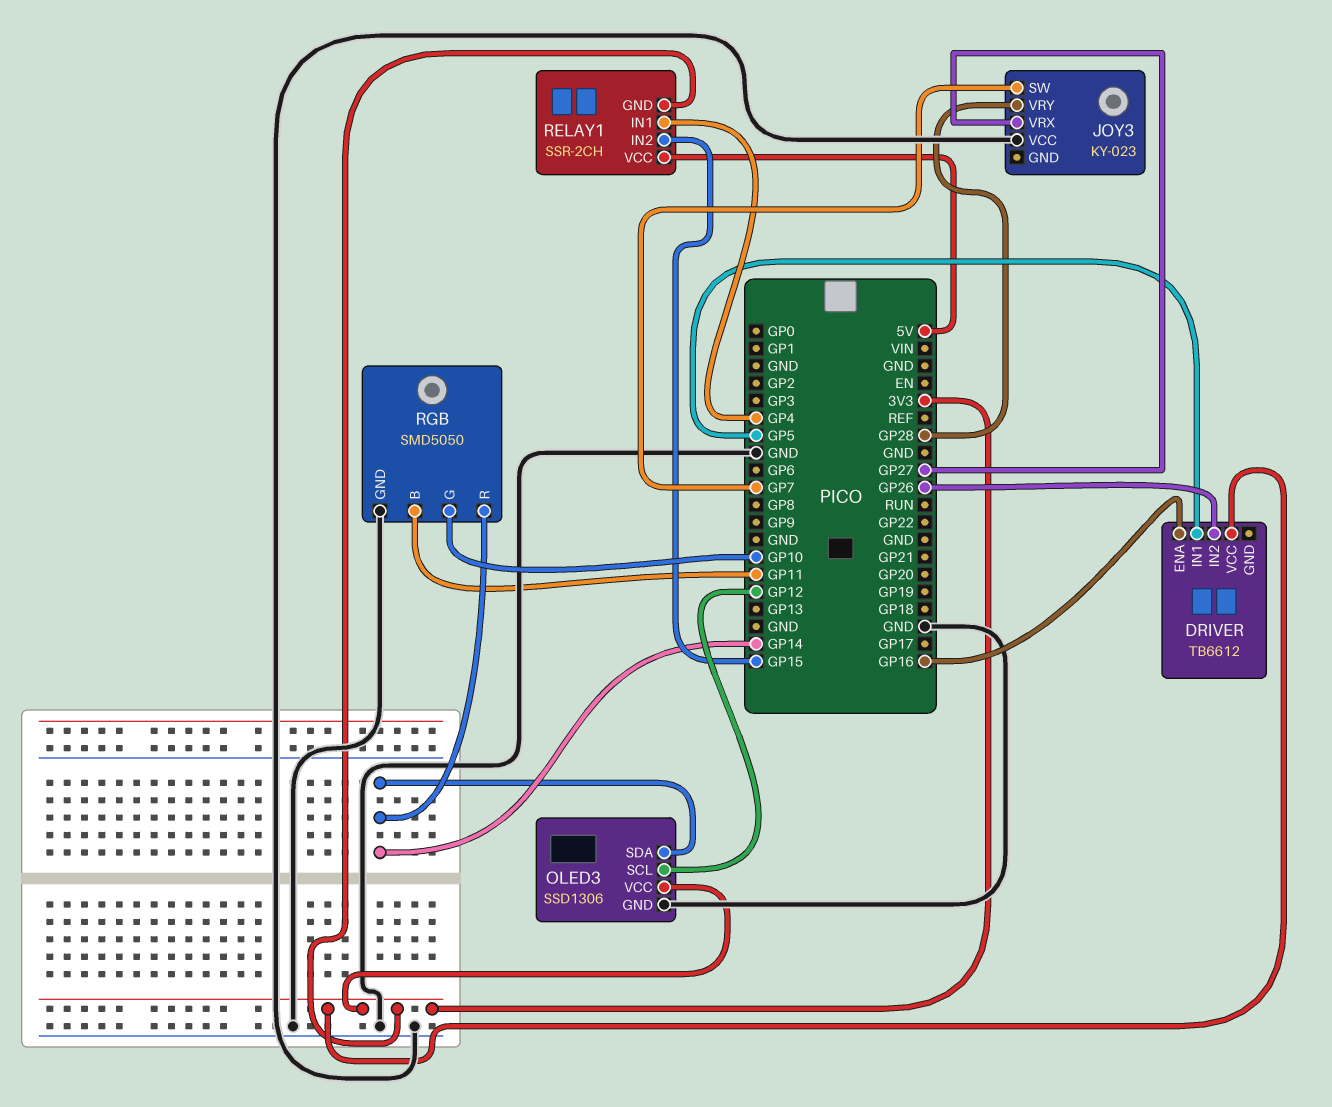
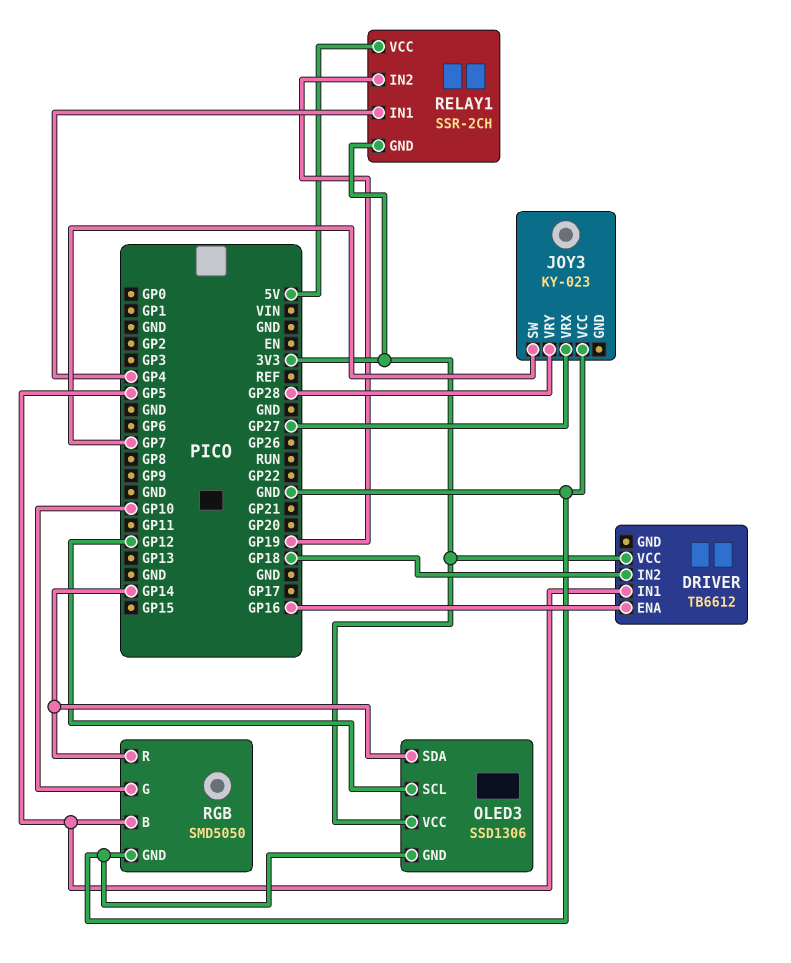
DRIVER pin IN2: GP26 -> GP18
RELAY1 pin IN2: GP15 -> GP19
RGB pin B: GP11 -> GP5

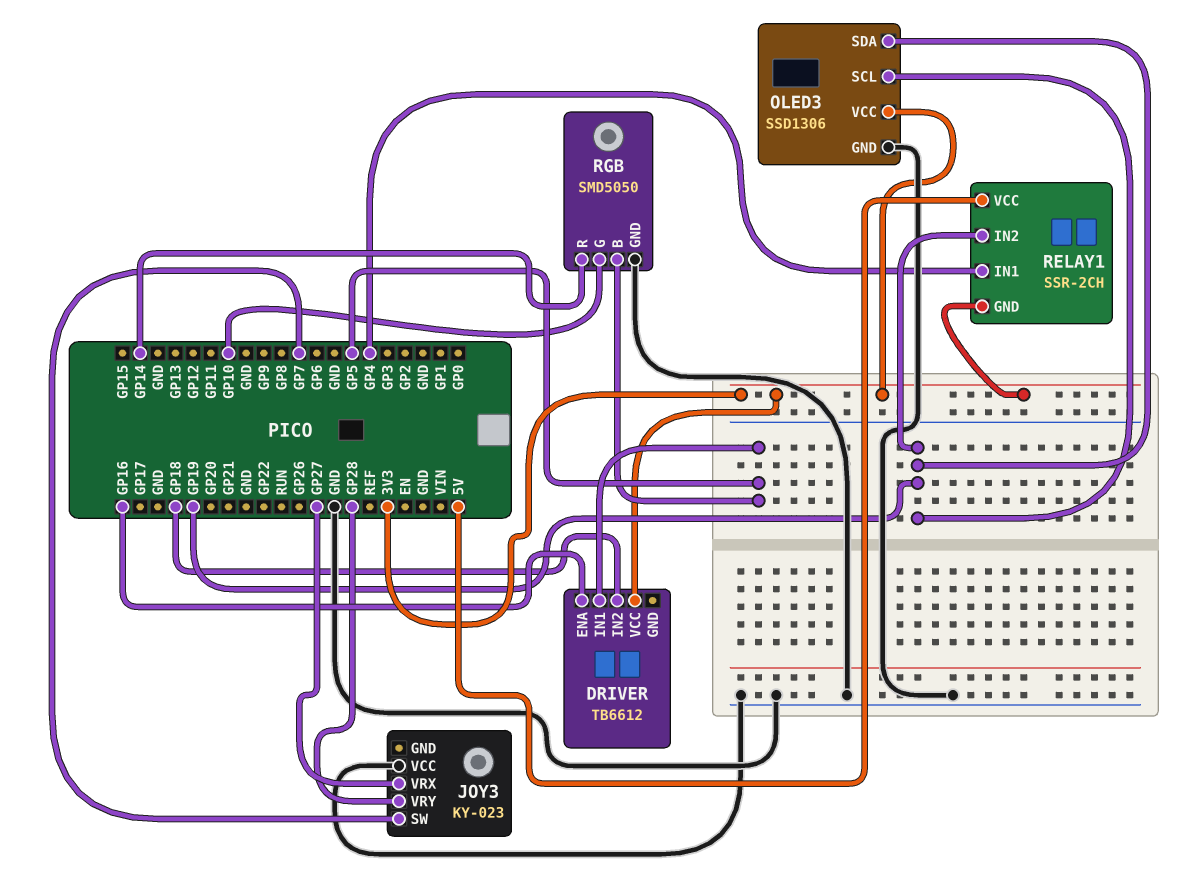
OLED3 pin SCL: GP12 -> GP19
OLED3 pin SDA: GP14 -> GP19

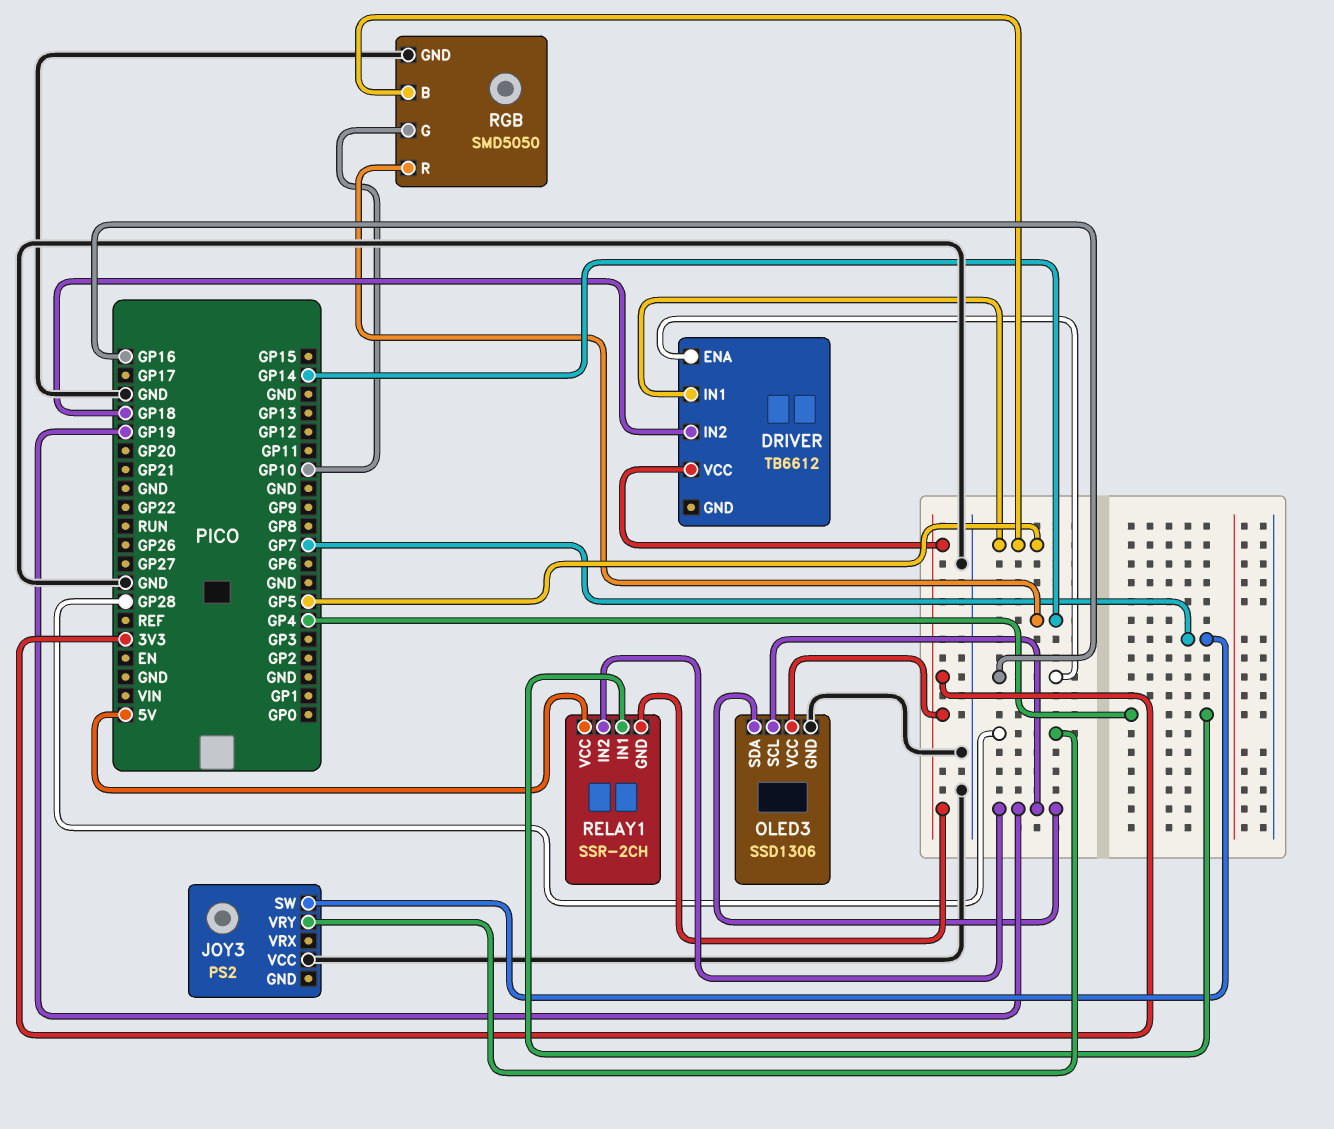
JOY3: KY-023 -> PS2
JOY3 pin VRX: GP27 -> none

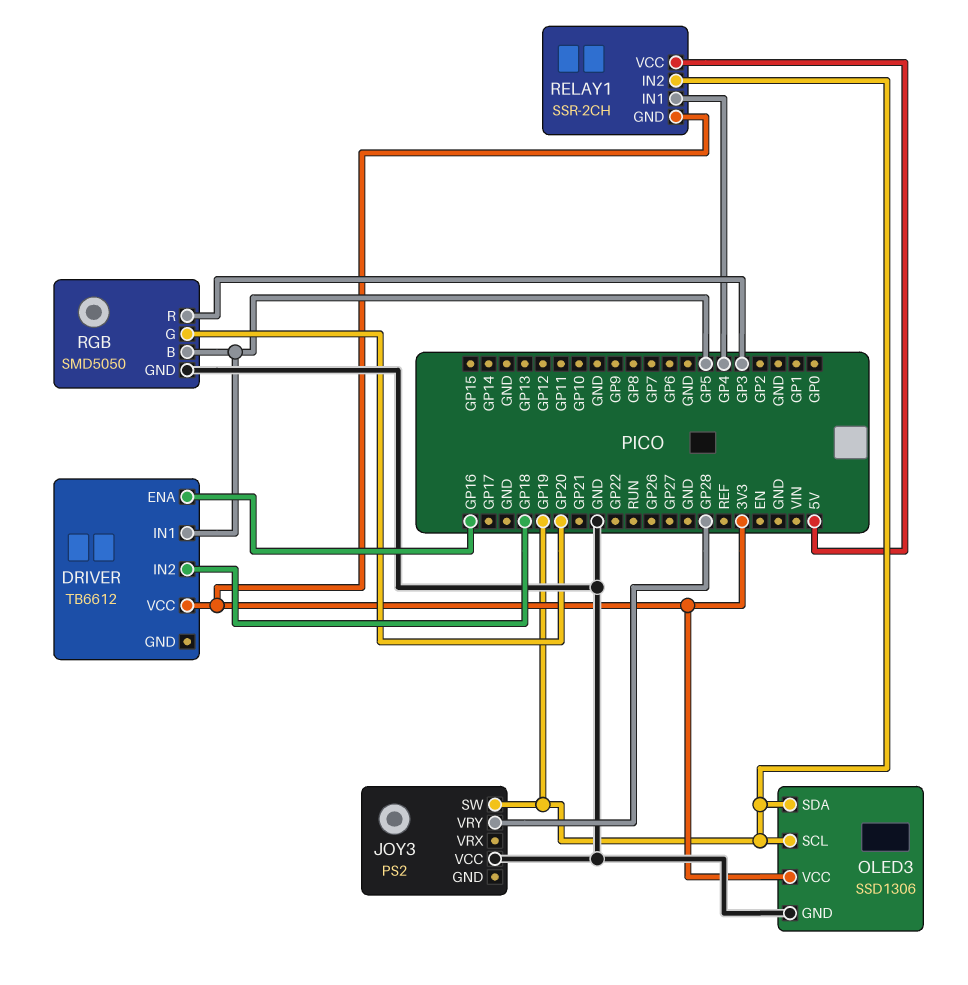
JOY3 pin SW: GP7 -> GP19
RGB pin G: GP10 -> GP20
RGB pin R: GP14 -> GP3

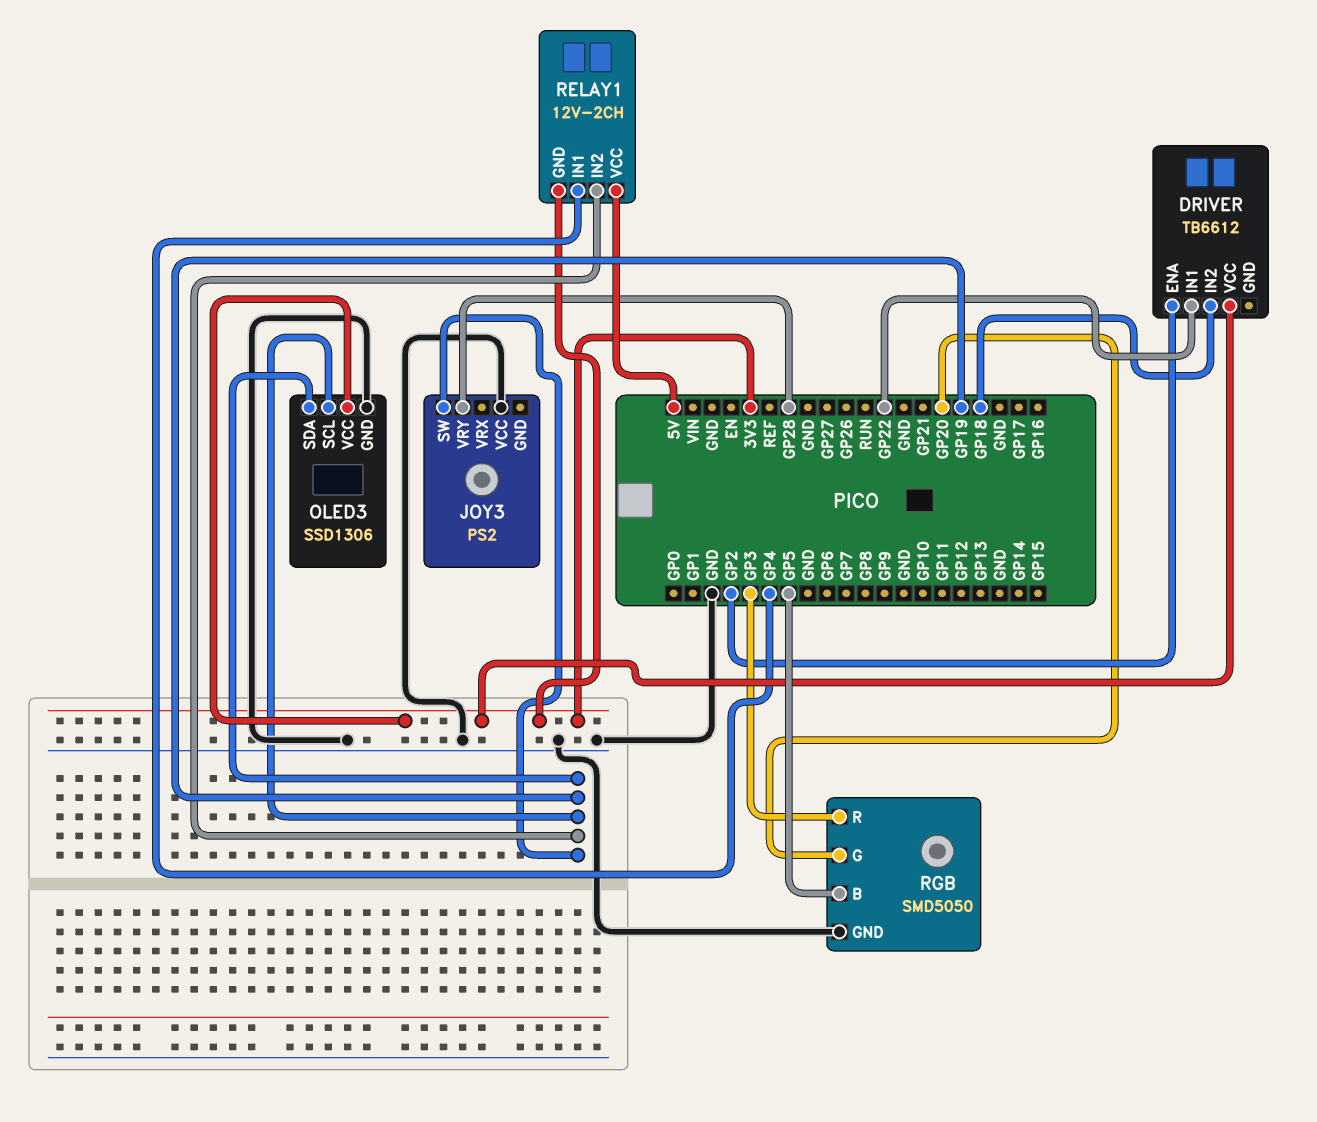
DRIVER pin ENA: GP16 -> GP2
DRIVER pin IN1: GP5 -> GP22
RELAY1: SSR-2CH -> 12V-2CH

